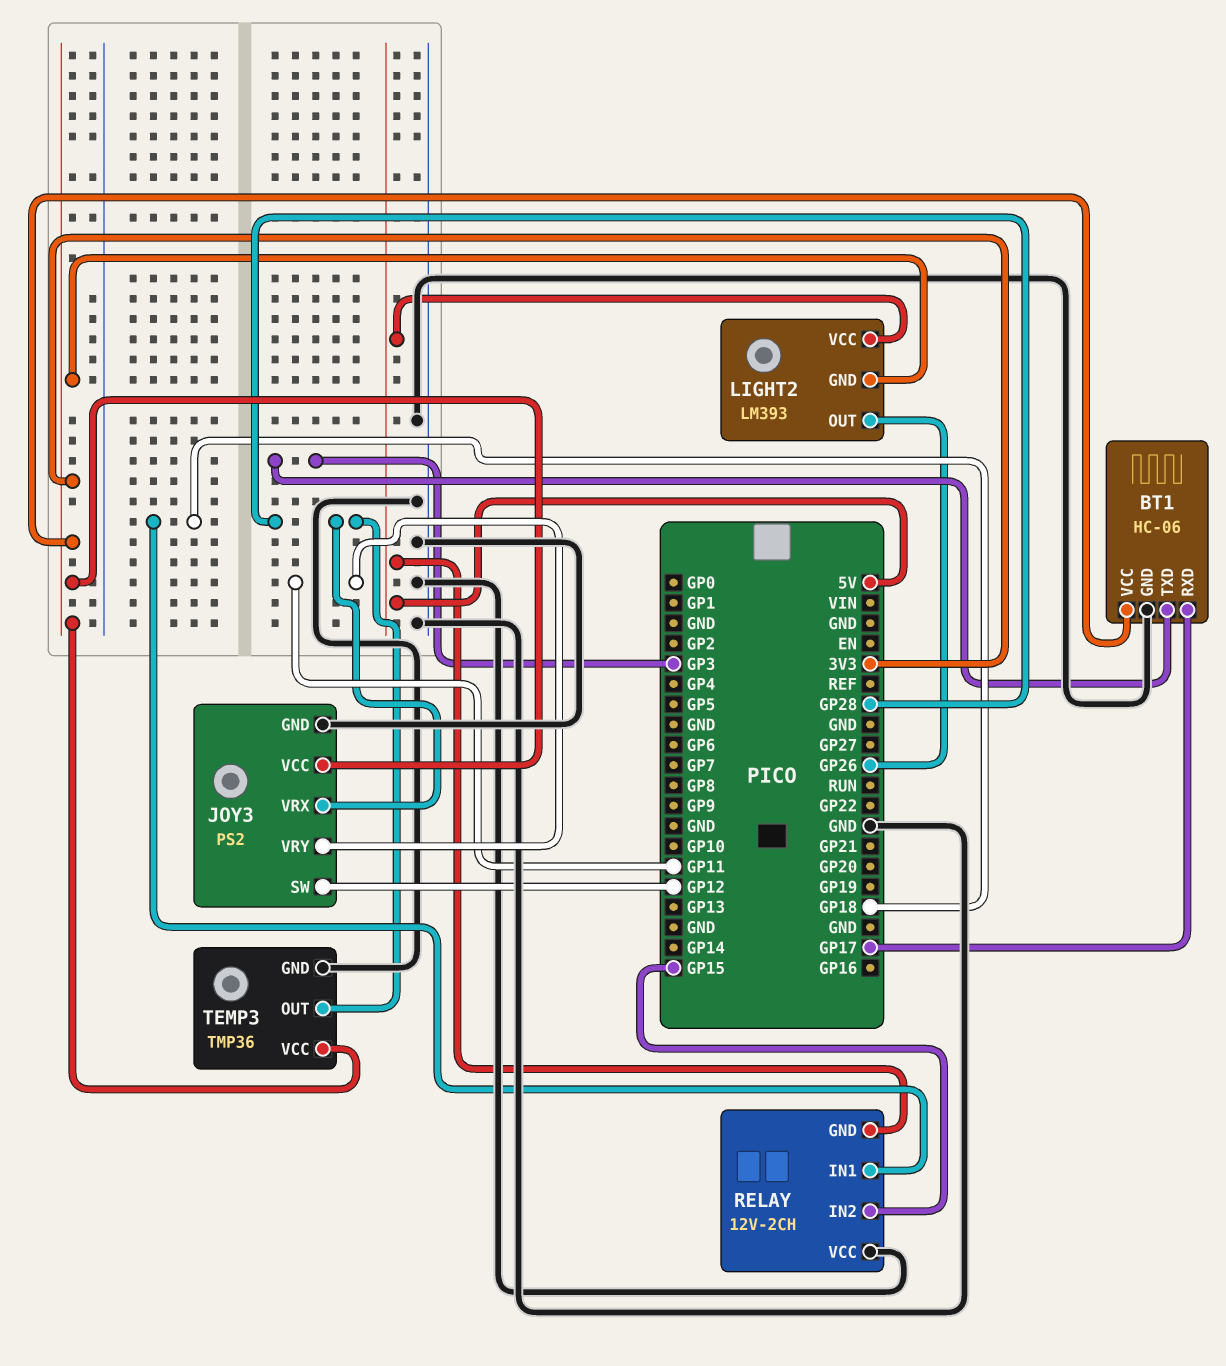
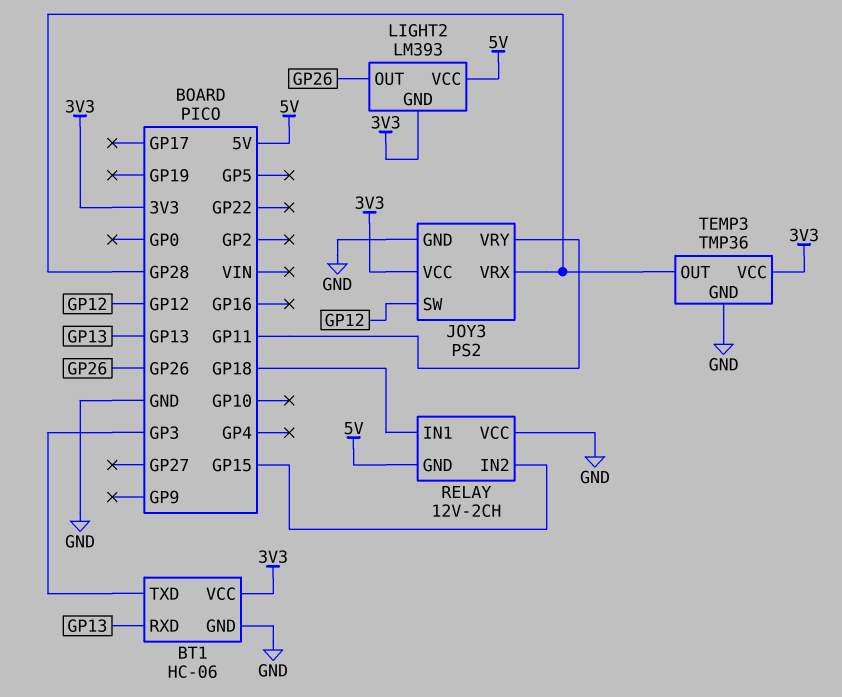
BT1 pin RXD: GP17 -> GP13

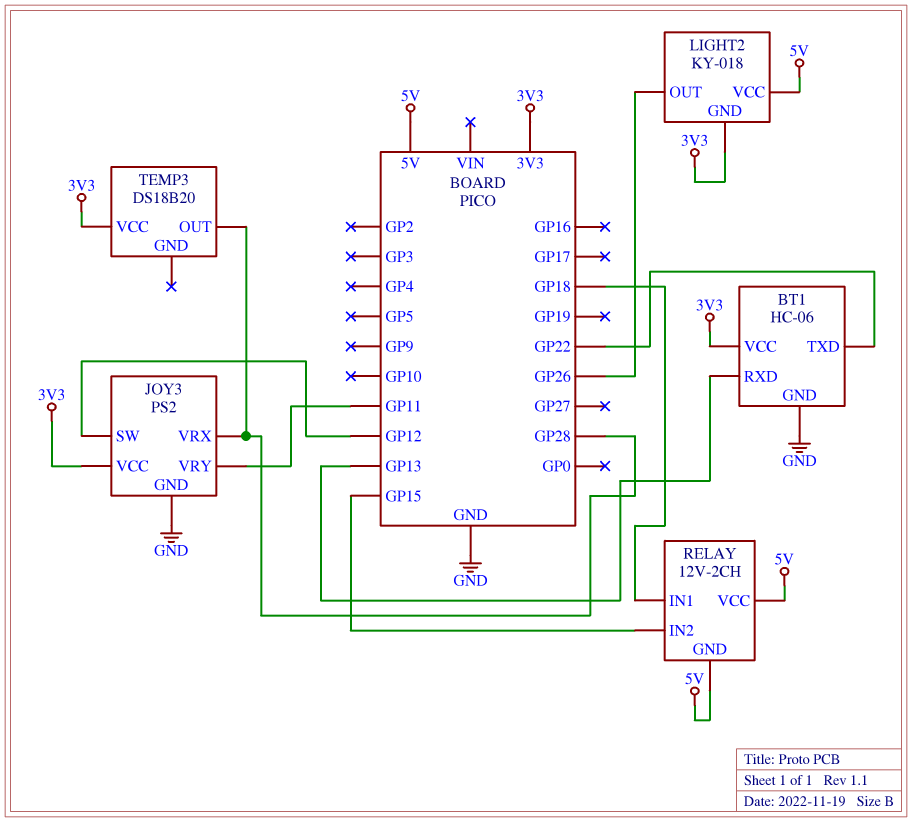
BT1 pin TXD: GP3 -> GP22
LIGHT2: LM393 -> KY-018
RELAY pin VCC: GND -> 5V
TEMP3: TMP36 -> DS18B20
TEMP3 pin GND: GND -> none

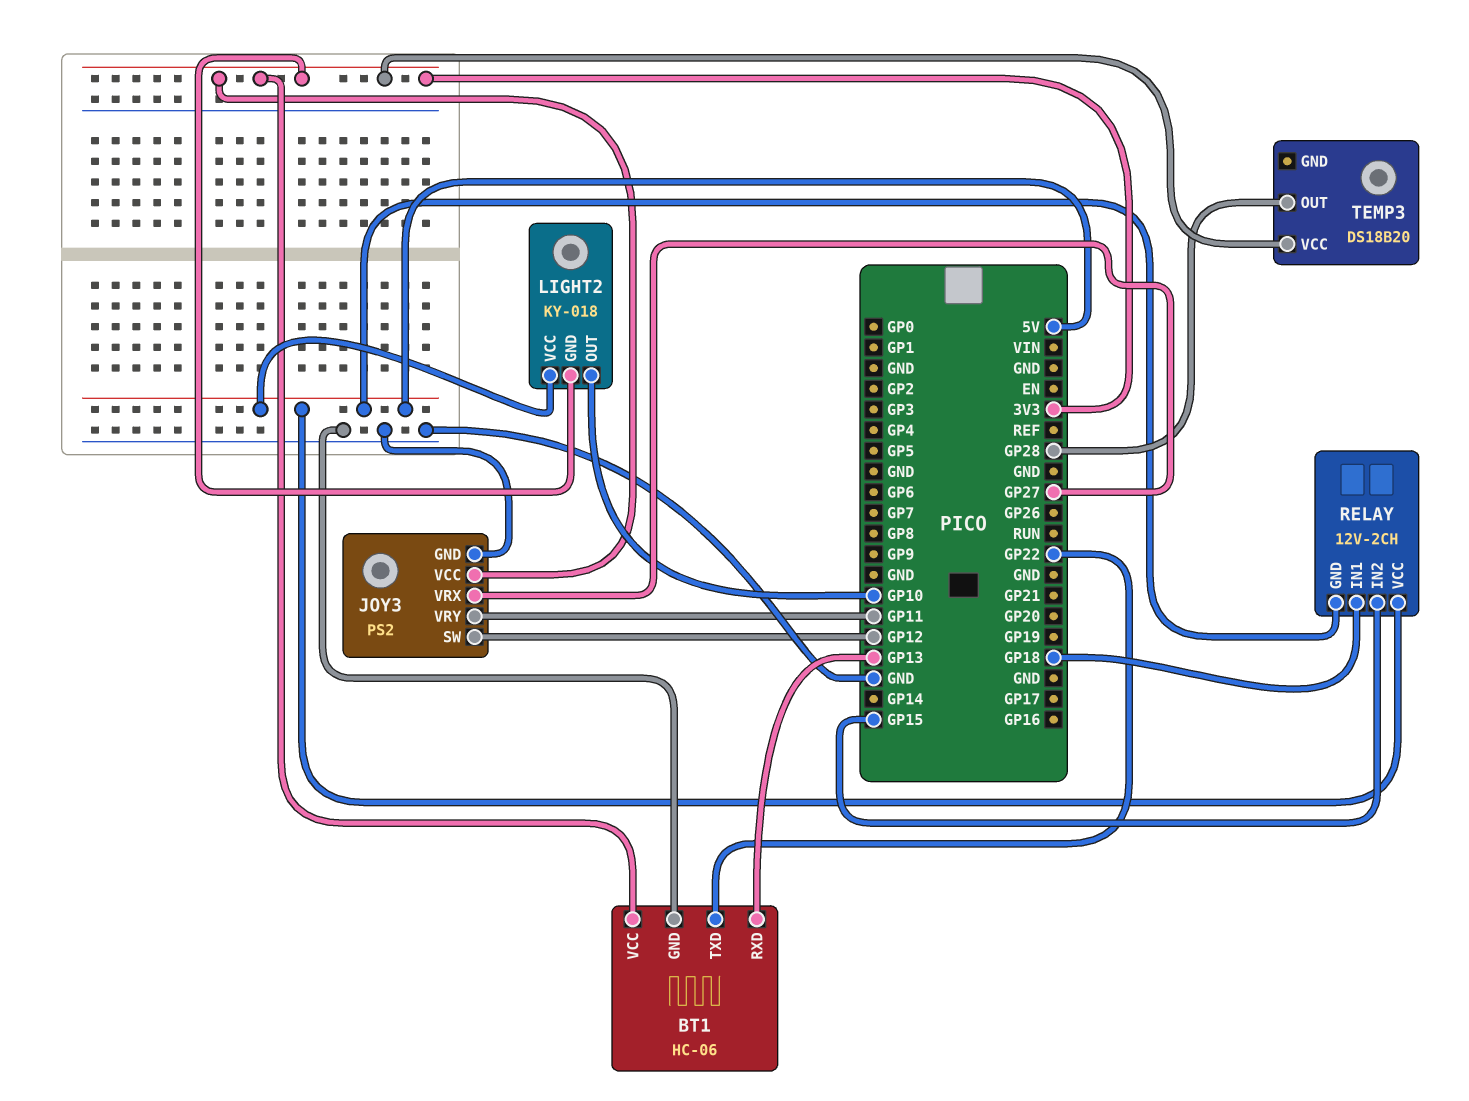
JOY3 pin VRX: GP28 -> GP27
LIGHT2 pin OUT: GP26 -> GP10

